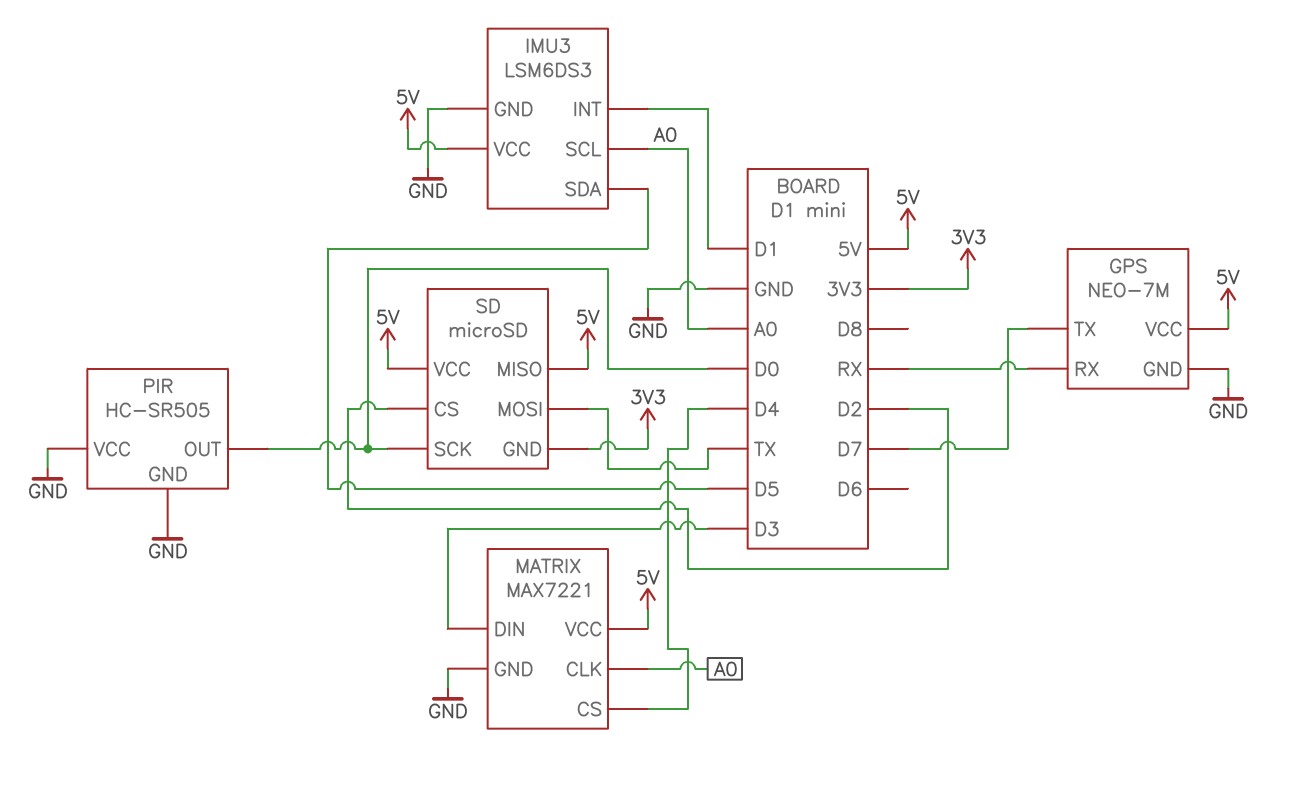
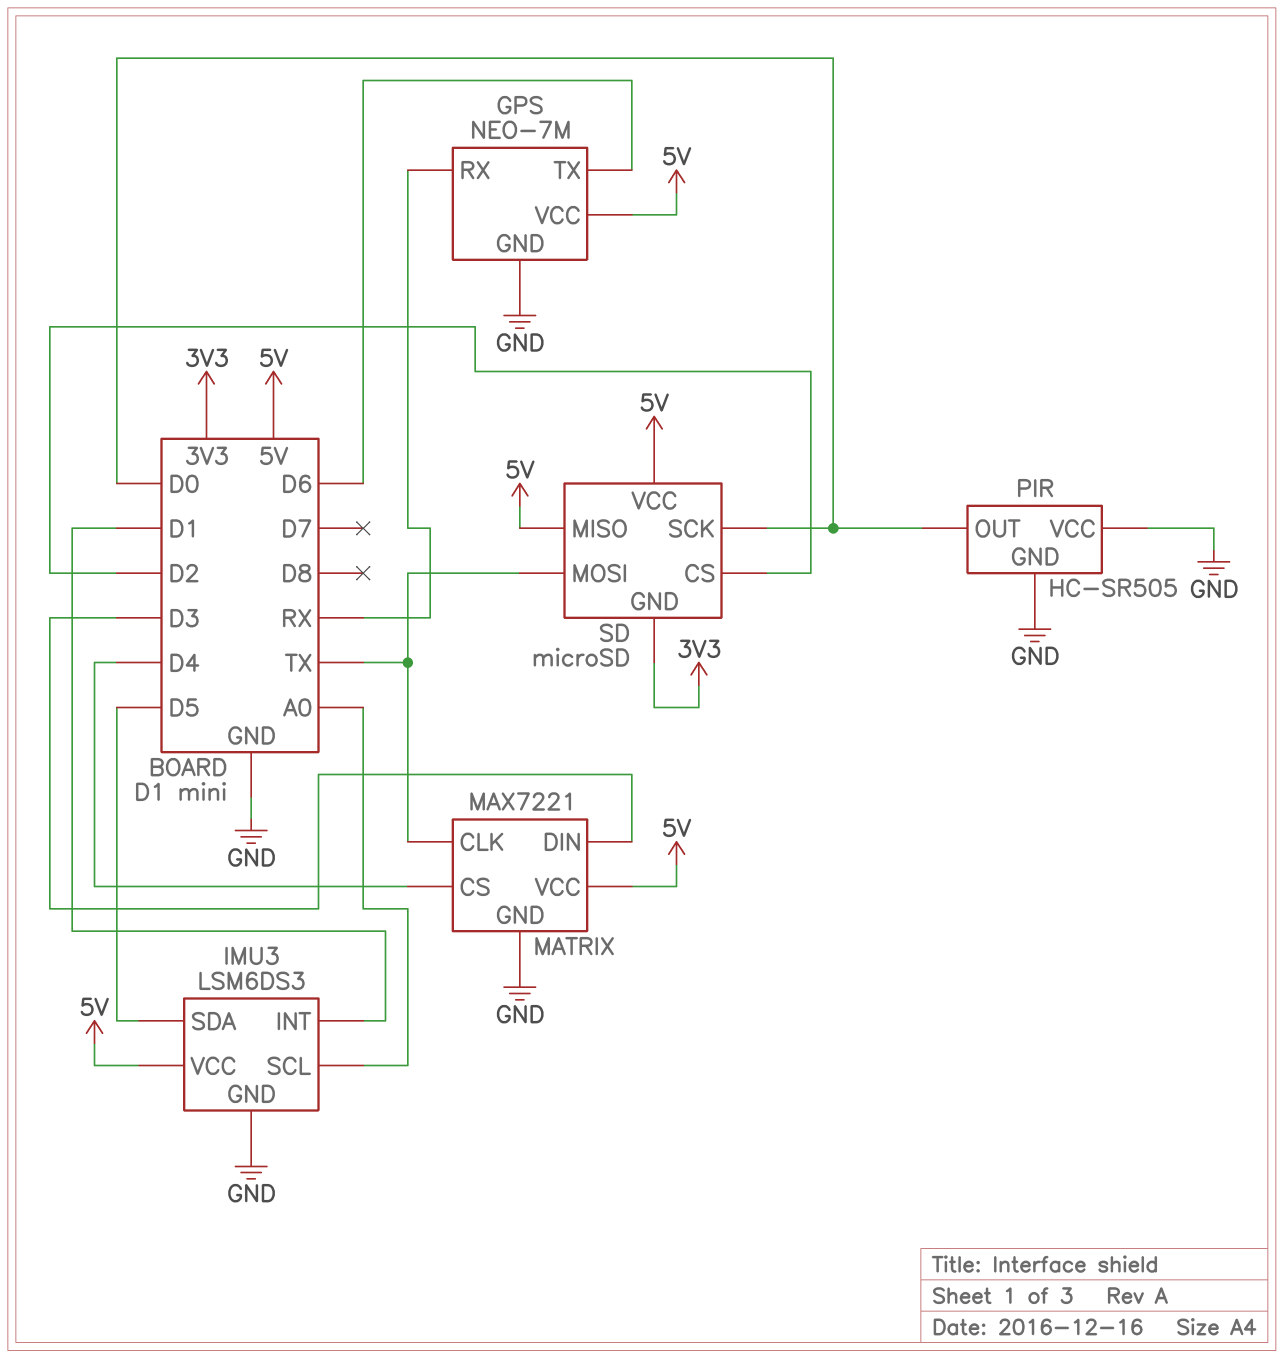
GPS pin TX: D7 -> D6
MATRIX pin CLK: A0 -> TX

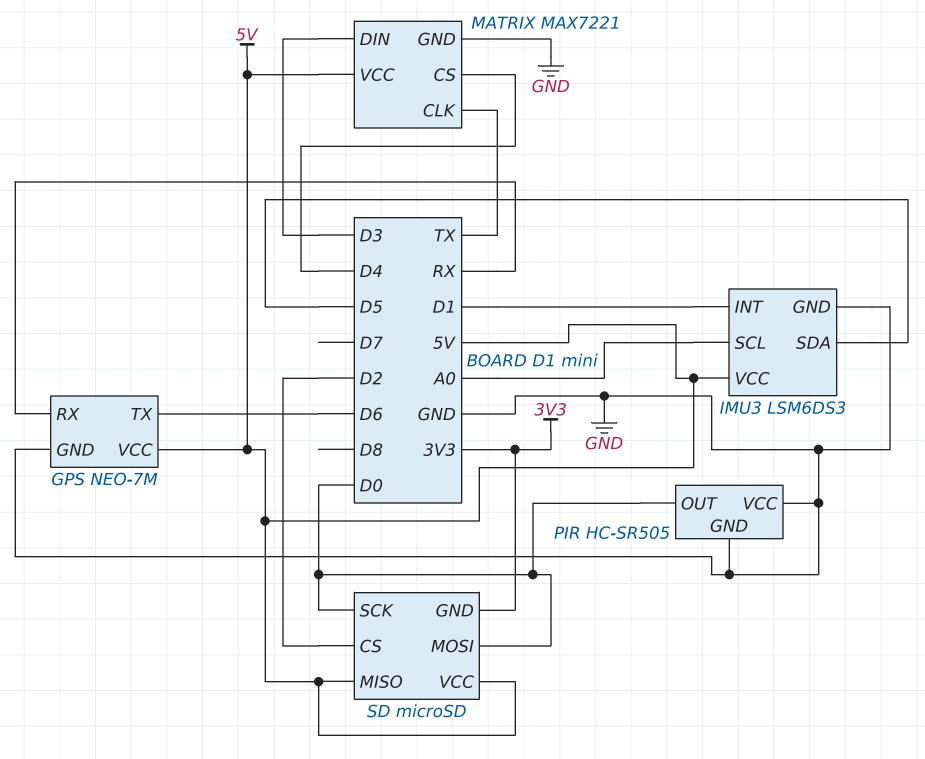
SD pin MOSI: TX -> D0

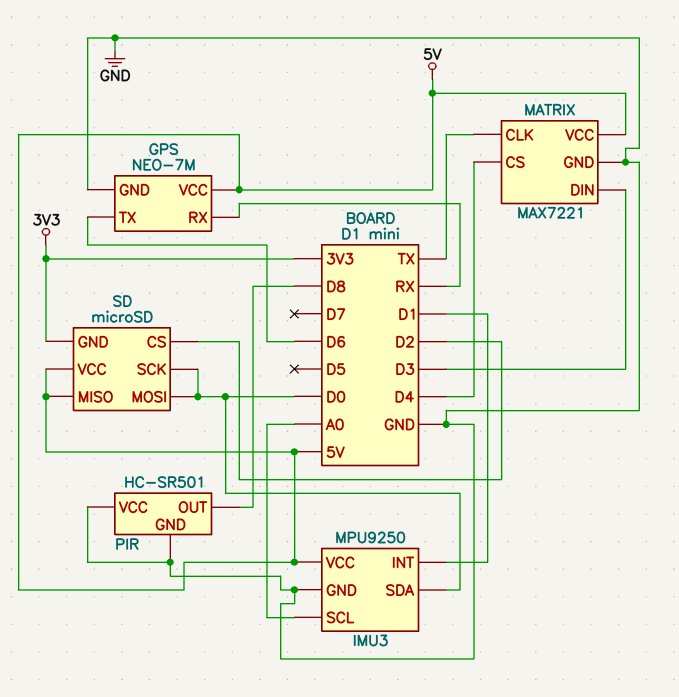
IMU3: LSM6DS3 -> MPU9250
IMU3 pin SDA: D5 -> D0
PIR: HC-SR505 -> HC-SR501
PIR pin OUT: D0 -> D8

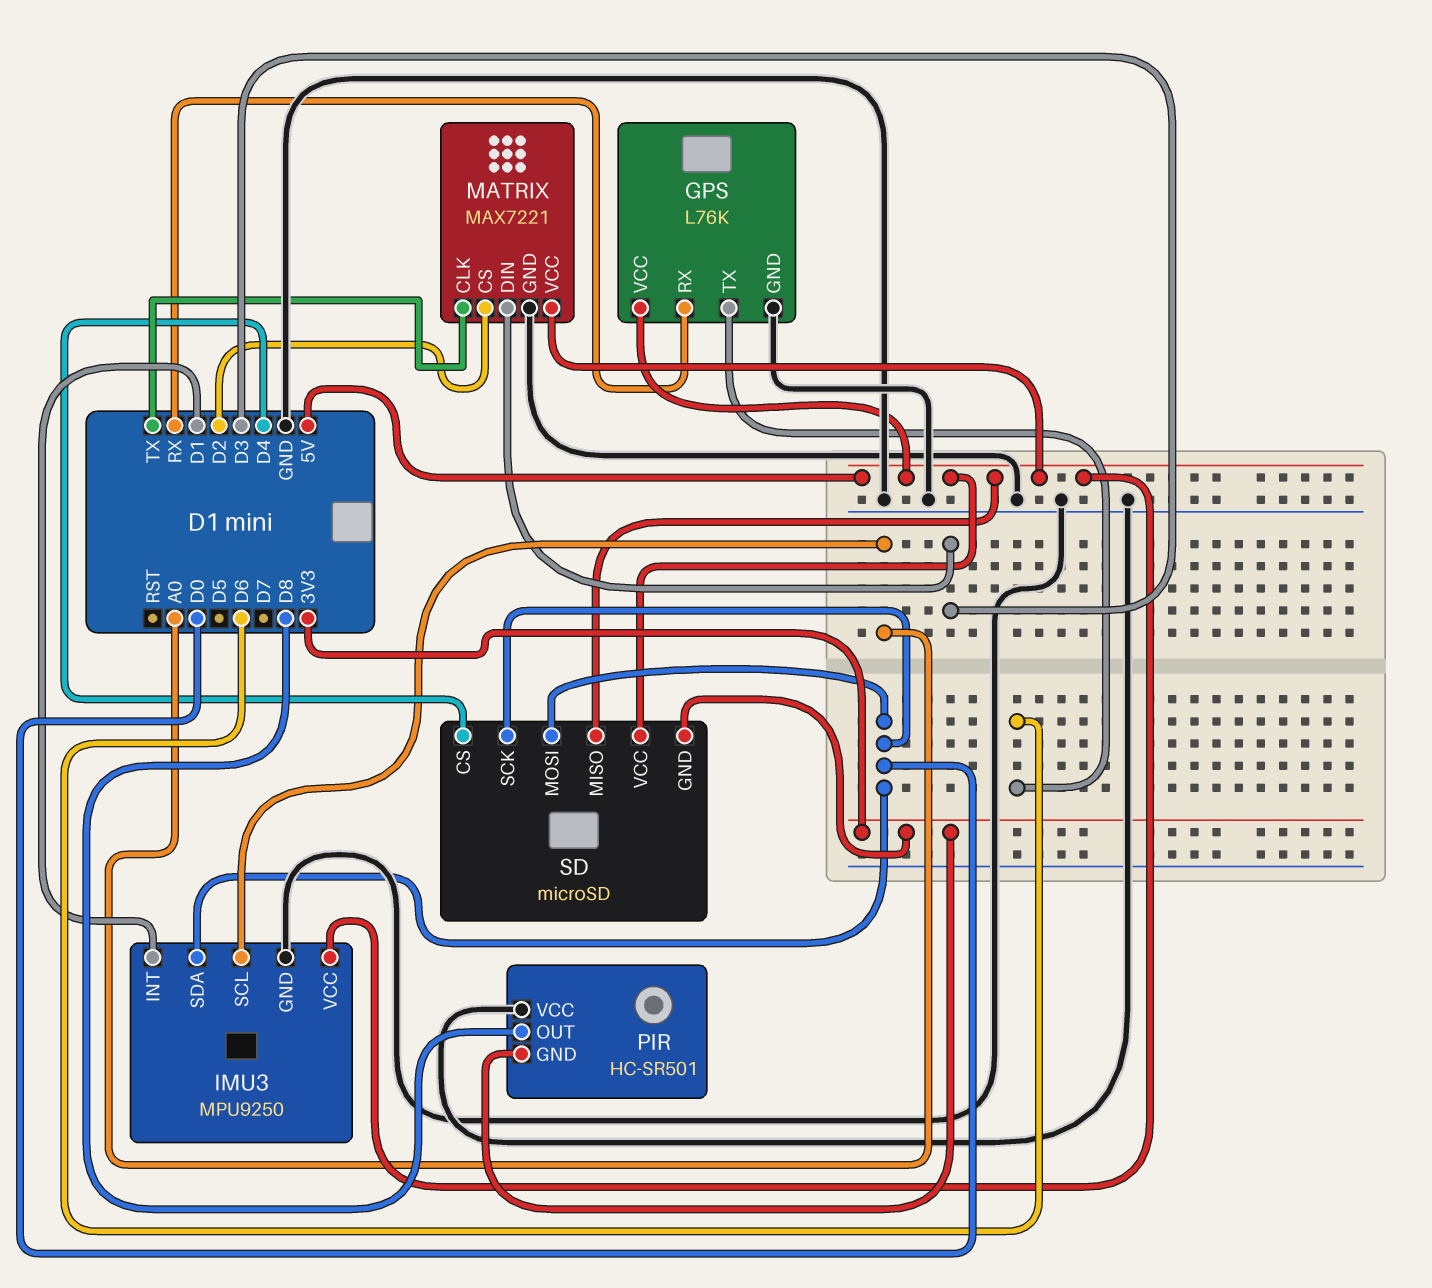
GPS: NEO-7M -> L76K
MATRIX pin CS: D4 -> D2
PIR pin GND: GND -> 3V3
SD pin CS: D2 -> D4

